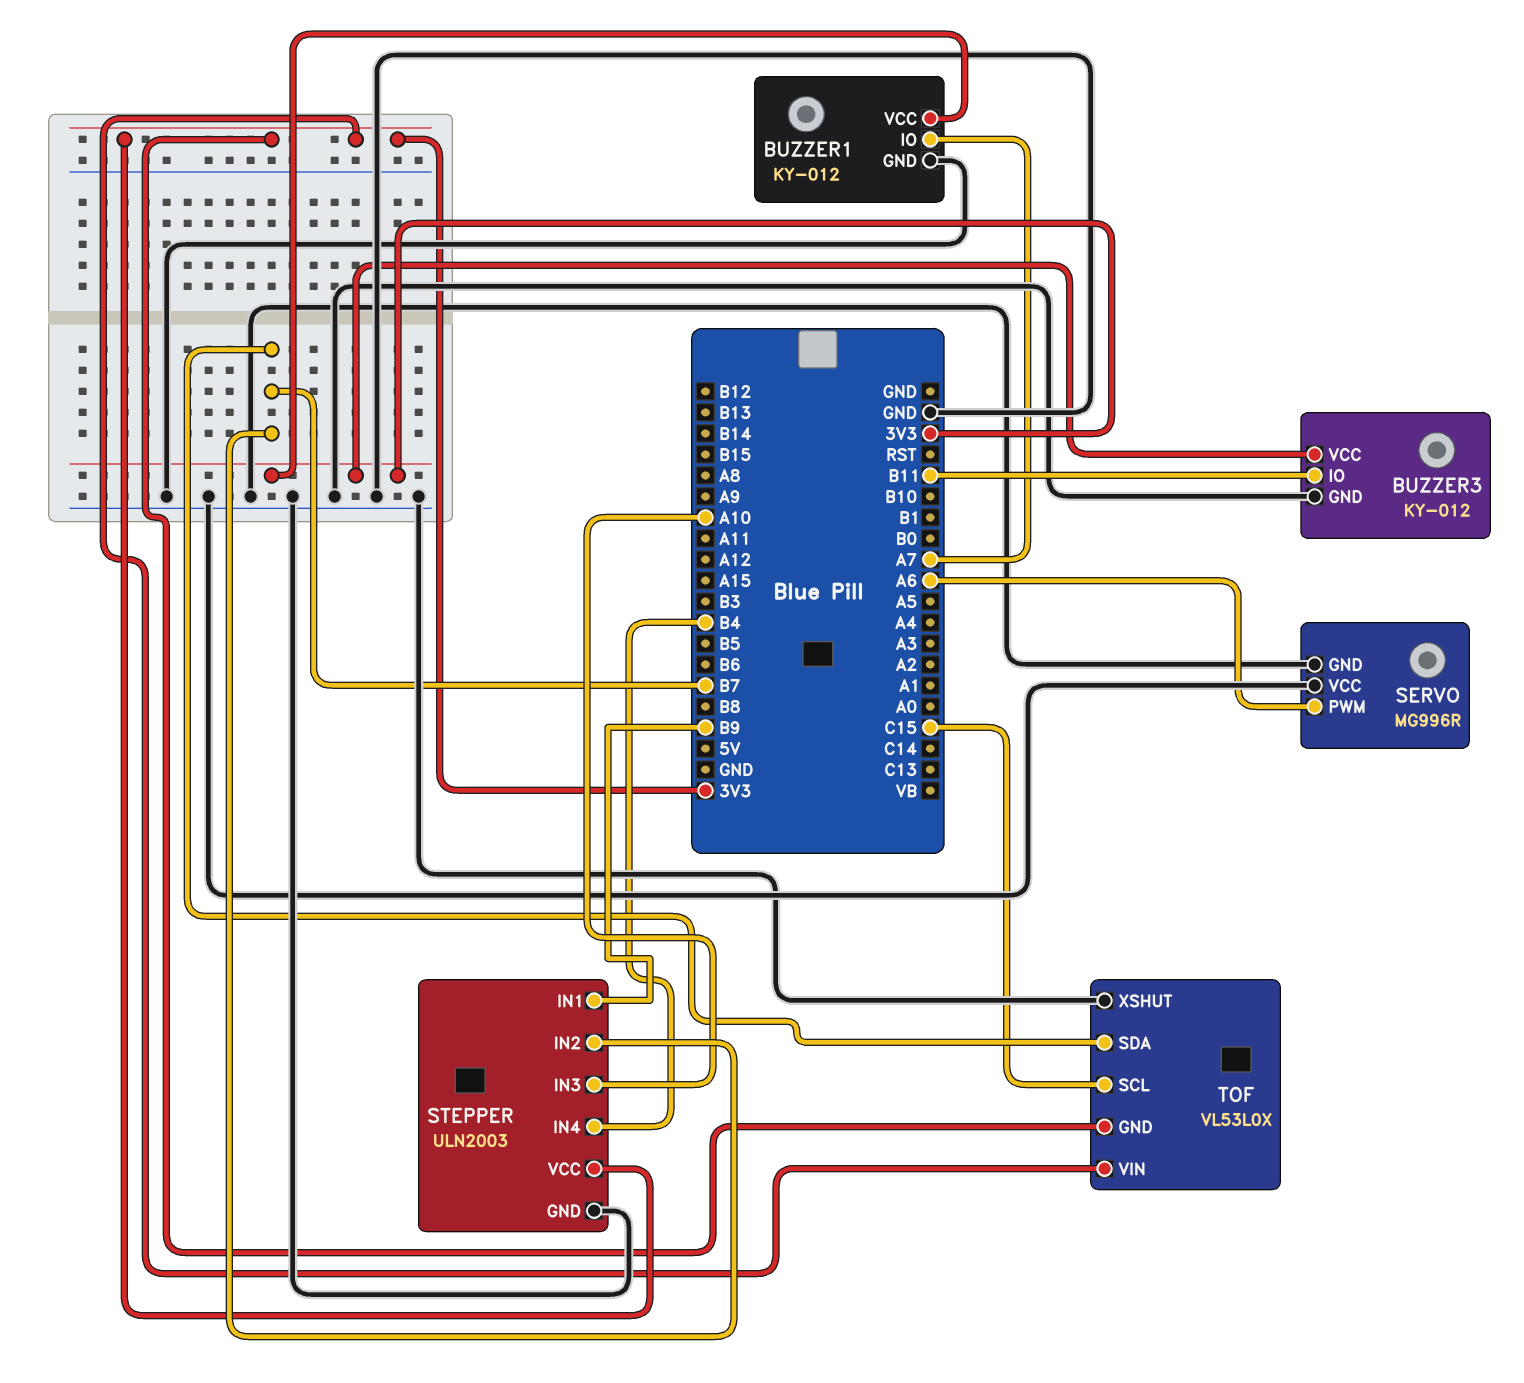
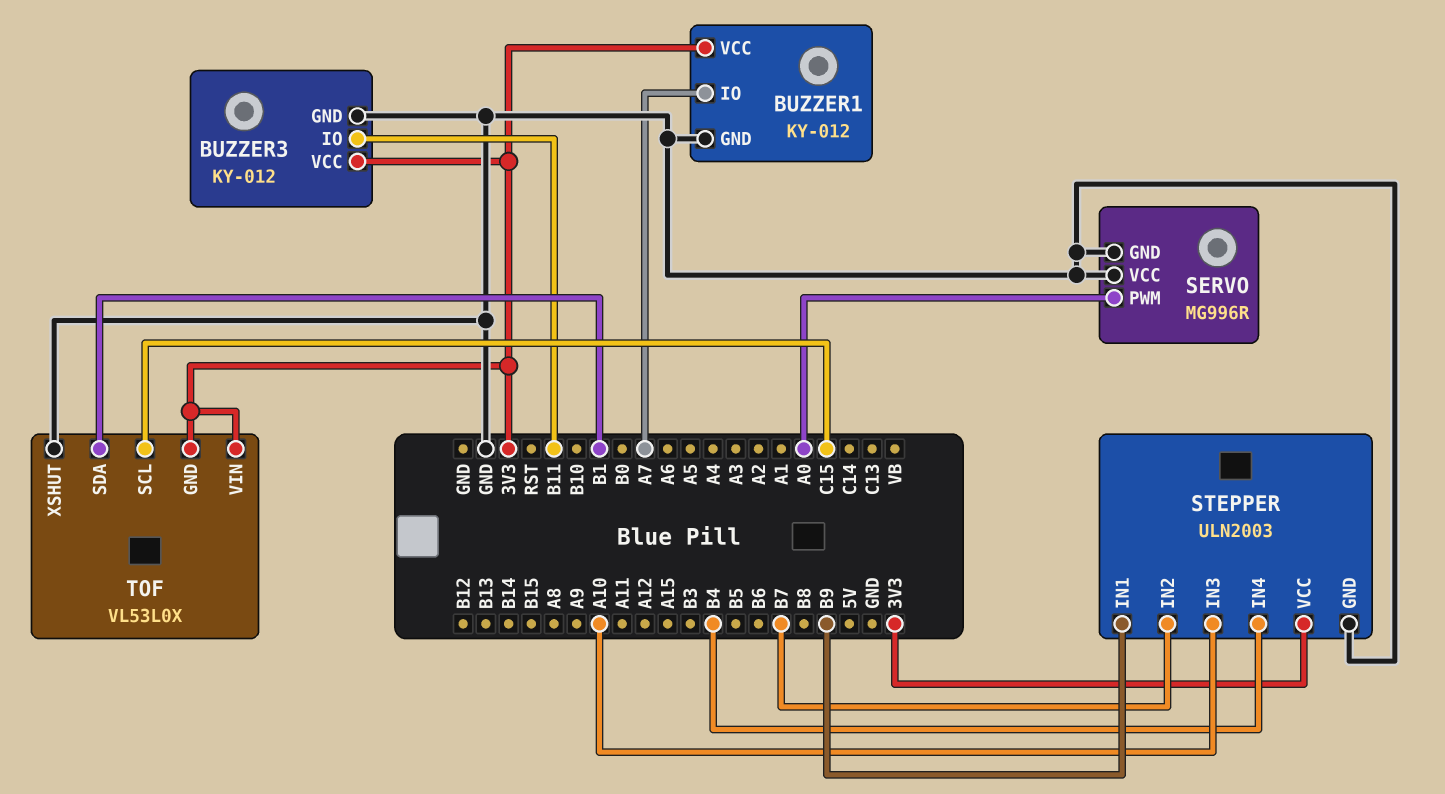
SERVO pin PWM: A6 -> A0
TOF pin SDA: B7 -> B1

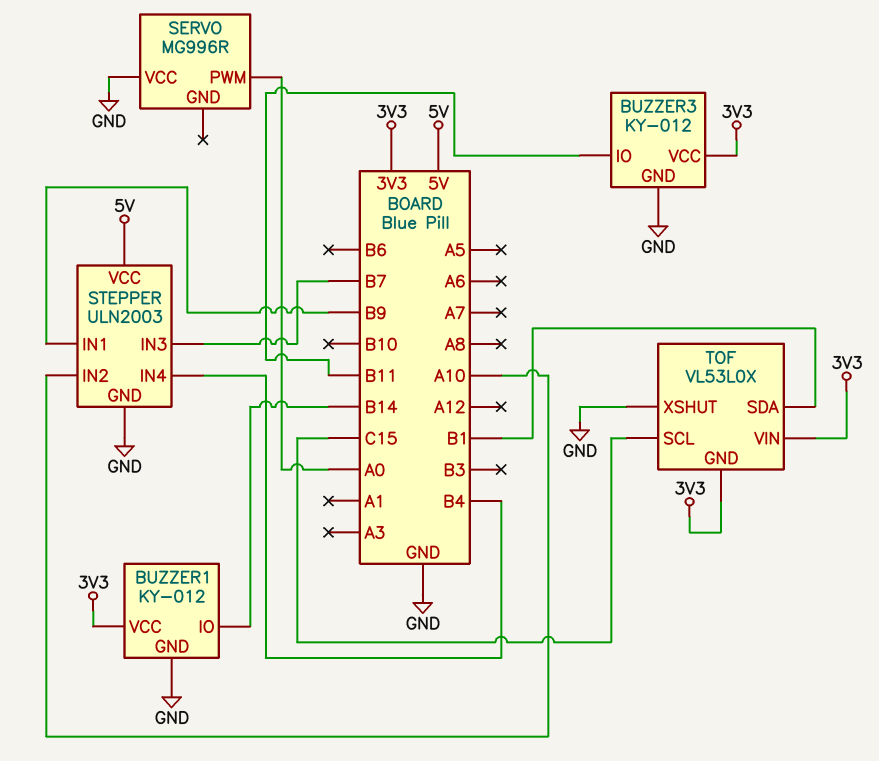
BUZZER1 pin IO: A7 -> B14
SERVO pin GND: GND -> none
STEPPER pin IN2: B7 -> A10
STEPPER pin IN3: A10 -> B7
STEPPER pin VCC: 3V3 -> 5V

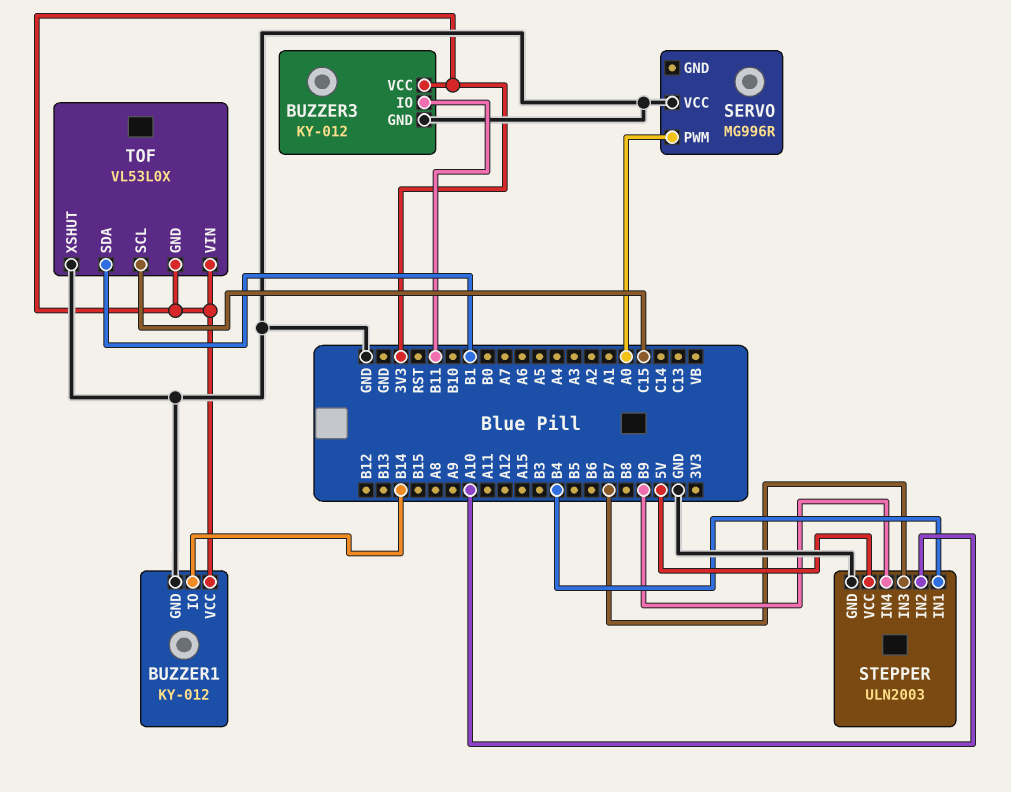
STEPPER pin IN1: B9 -> B4
STEPPER pin IN4: B4 -> B9

